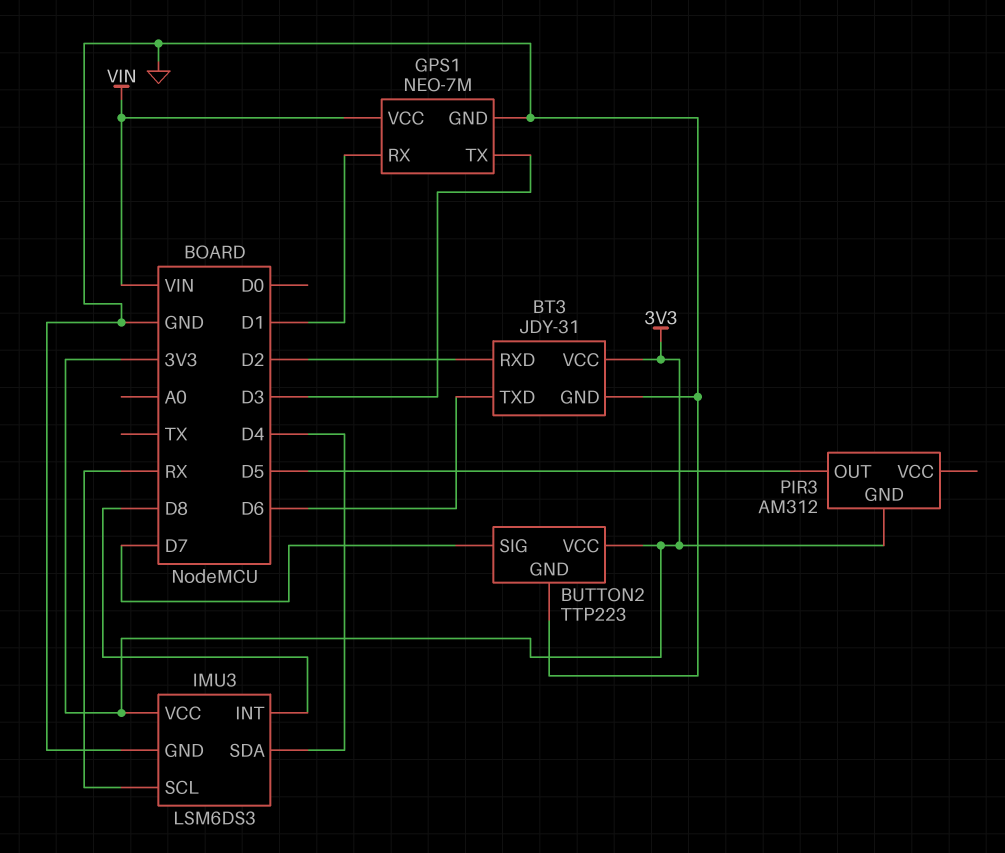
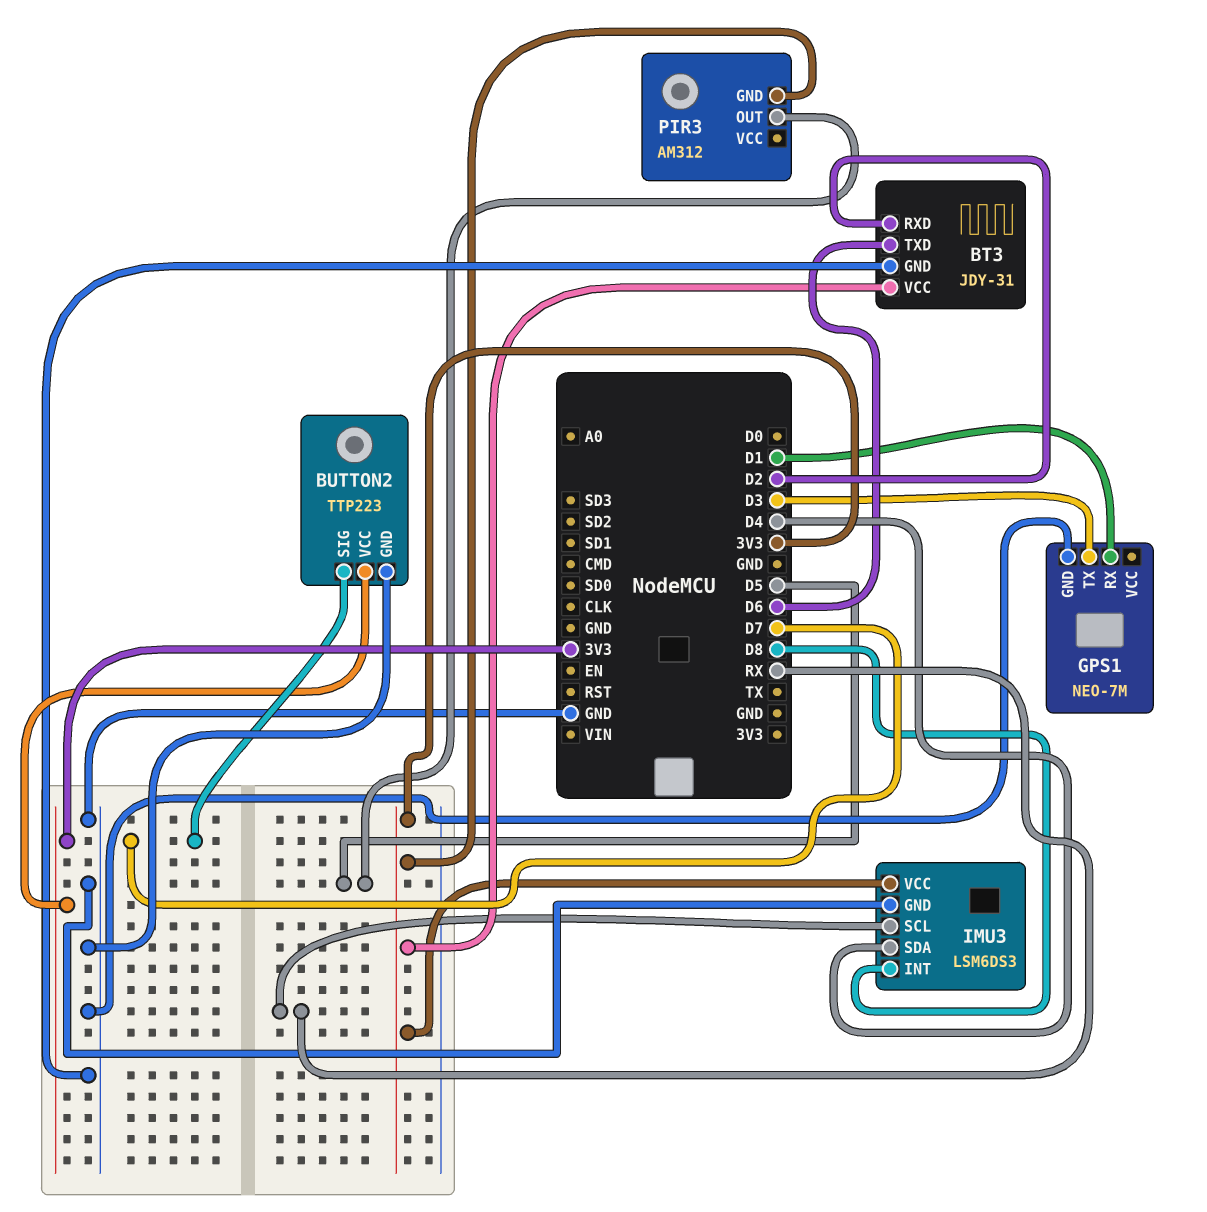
GPS1 pin VCC: VIN -> none

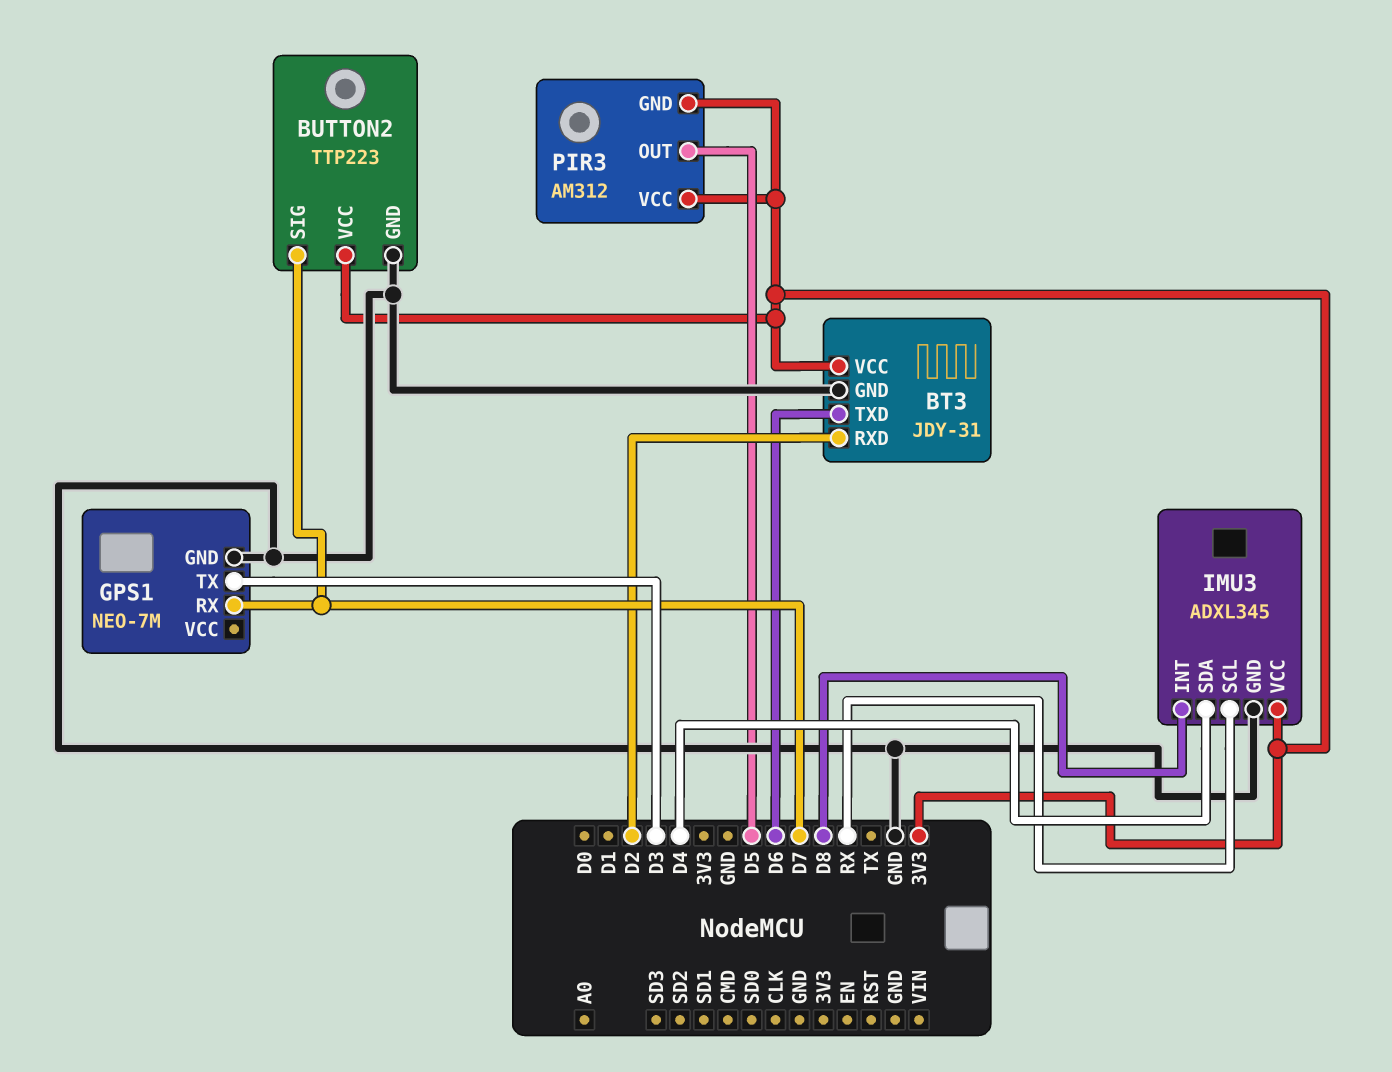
GPS1 pin RX: D1 -> D7
IMU3: LSM6DS3 -> ADXL345
PIR3 pin VCC: none -> 3V3

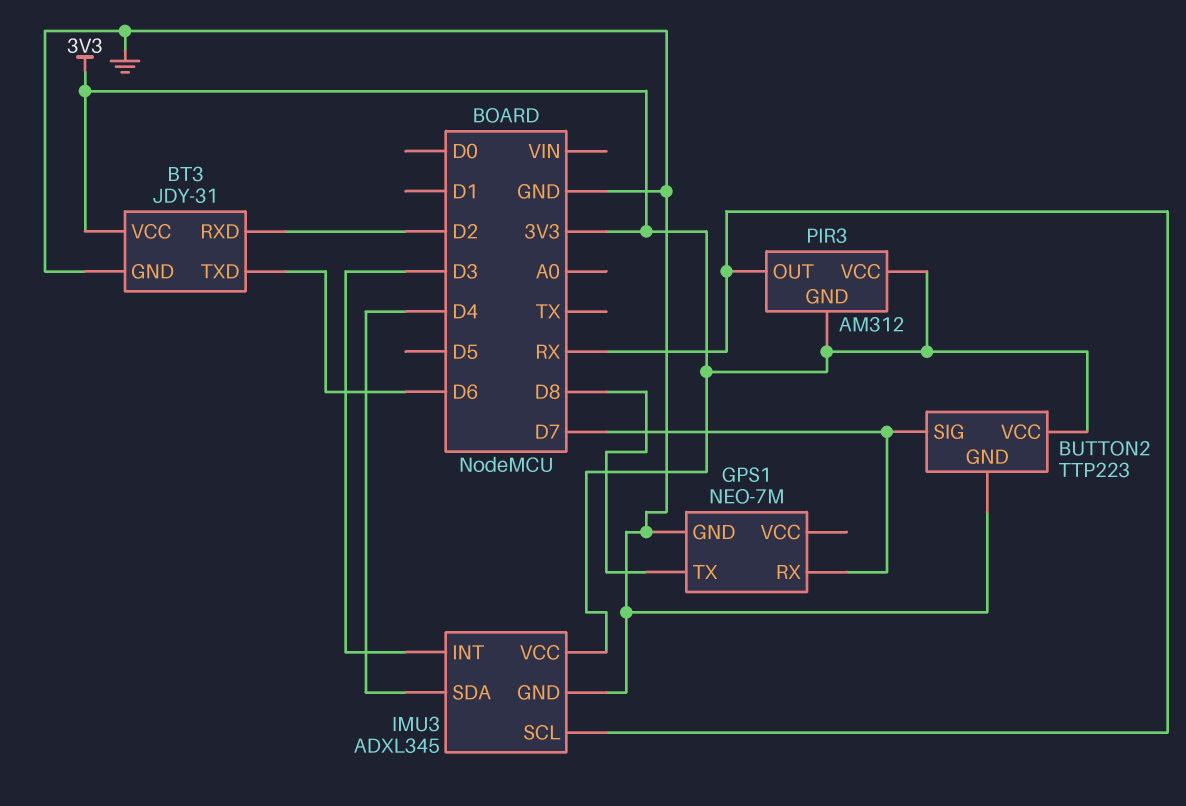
GPS1 pin TX: D3 -> D8
IMU3 pin INT: D8 -> D3
PIR3 pin OUT: D5 -> RX

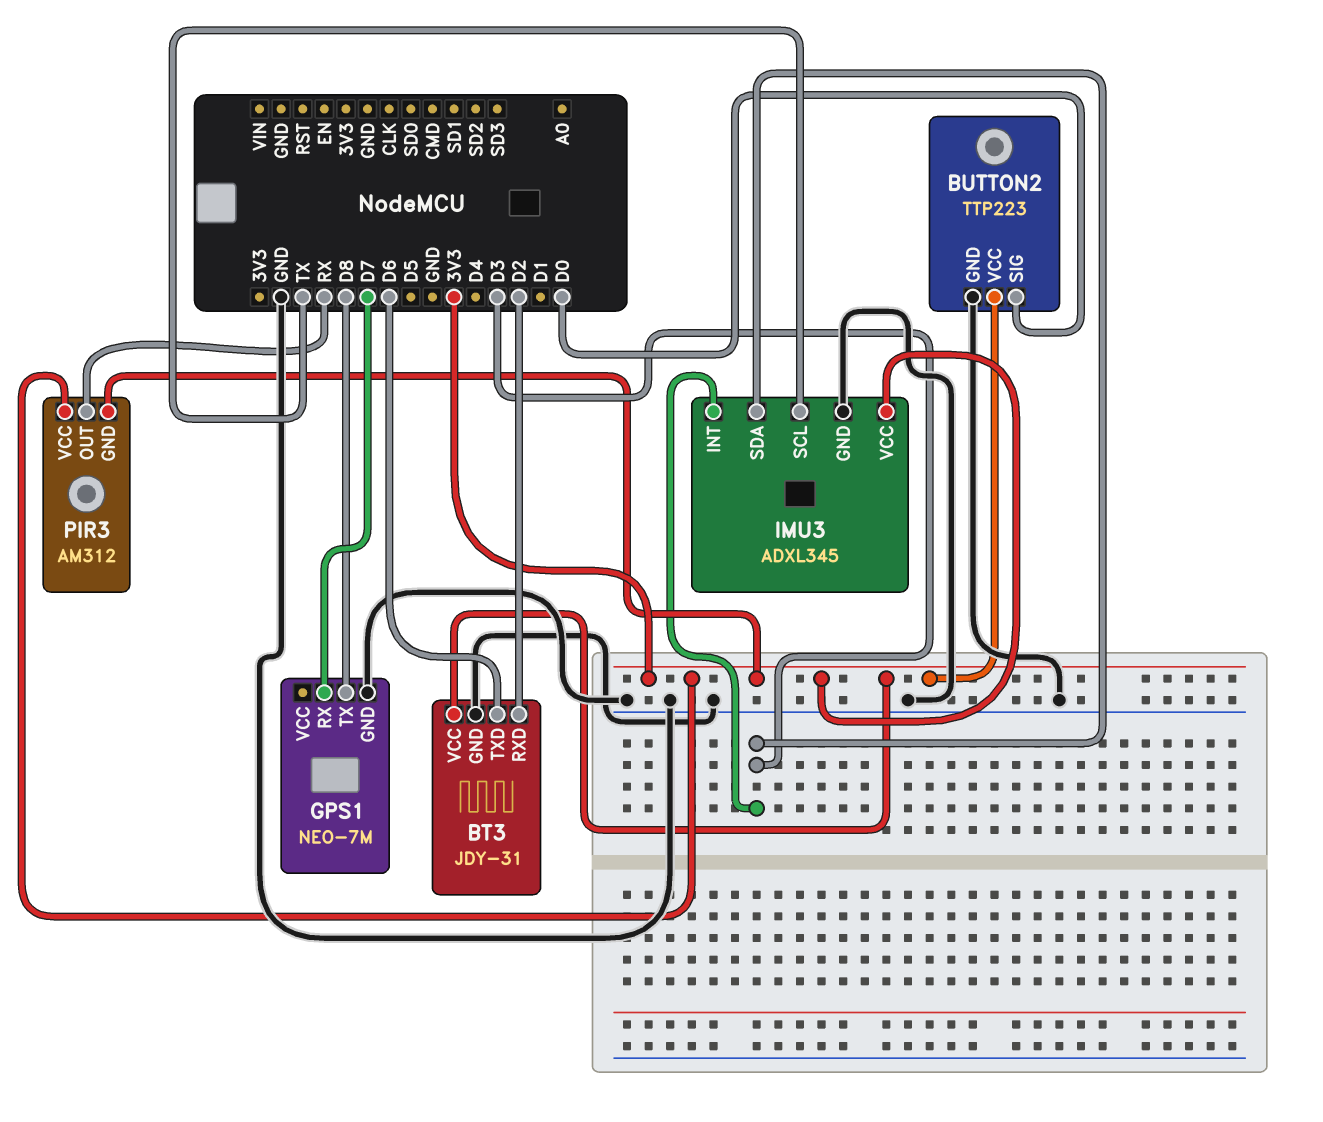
BUTTON2 pin SIG: D7 -> D0
IMU3 pin SCL: RX -> TX
IMU3 pin SDA: D4 -> D3

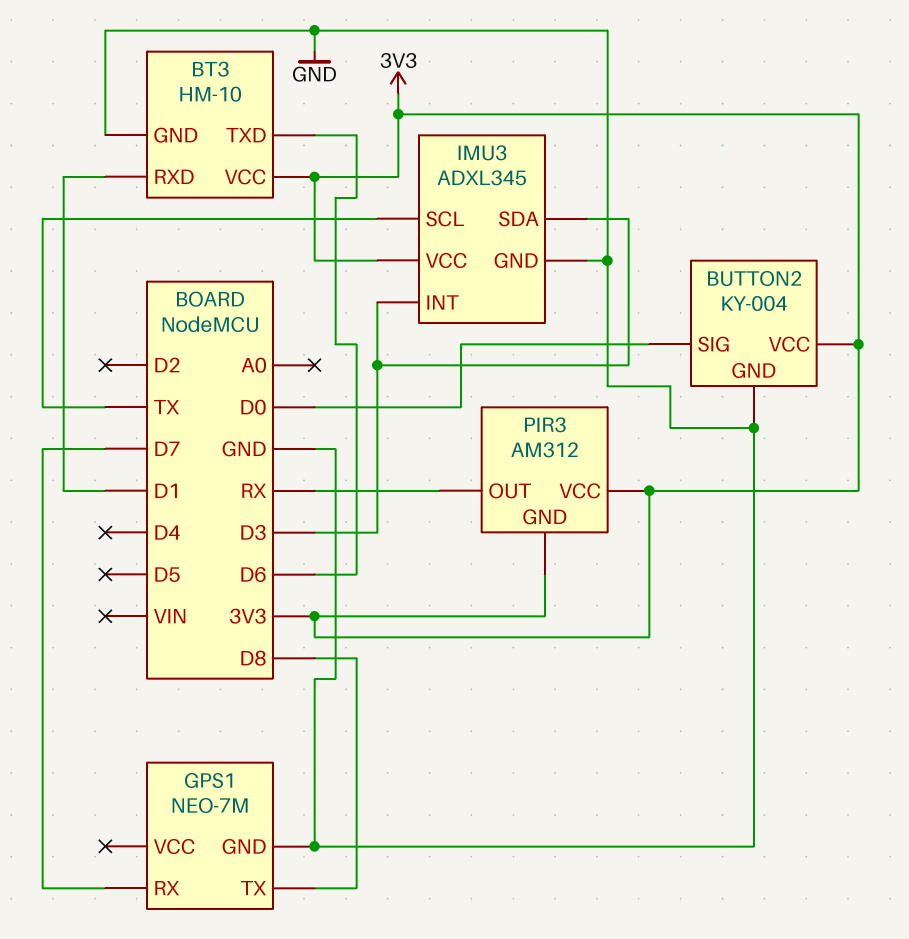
BT3: JDY-31 -> HM-10
BT3 pin RXD: D2 -> D1
BUTTON2: TTP223 -> KY-004

